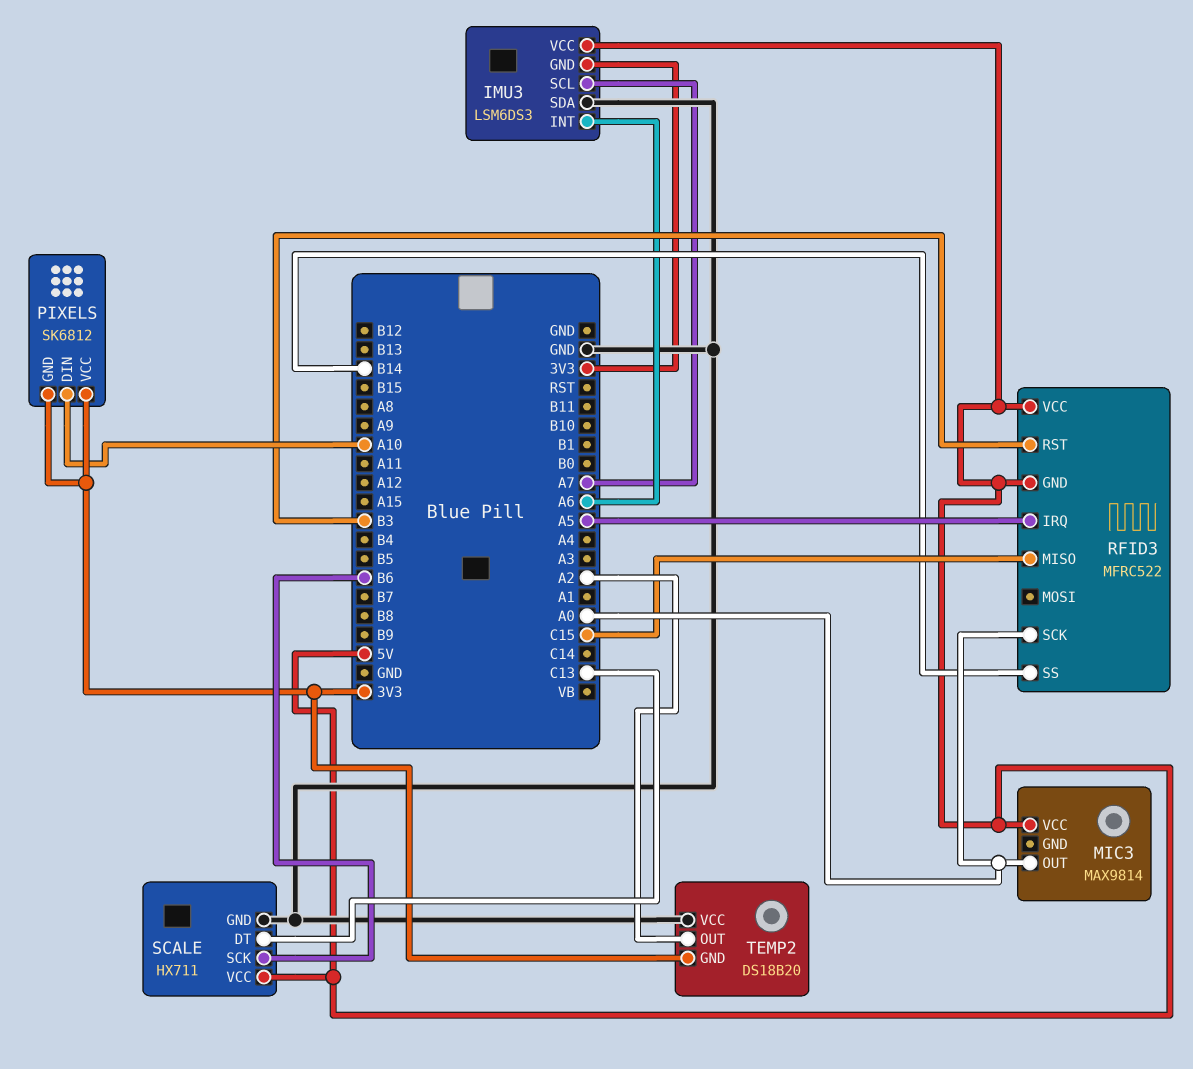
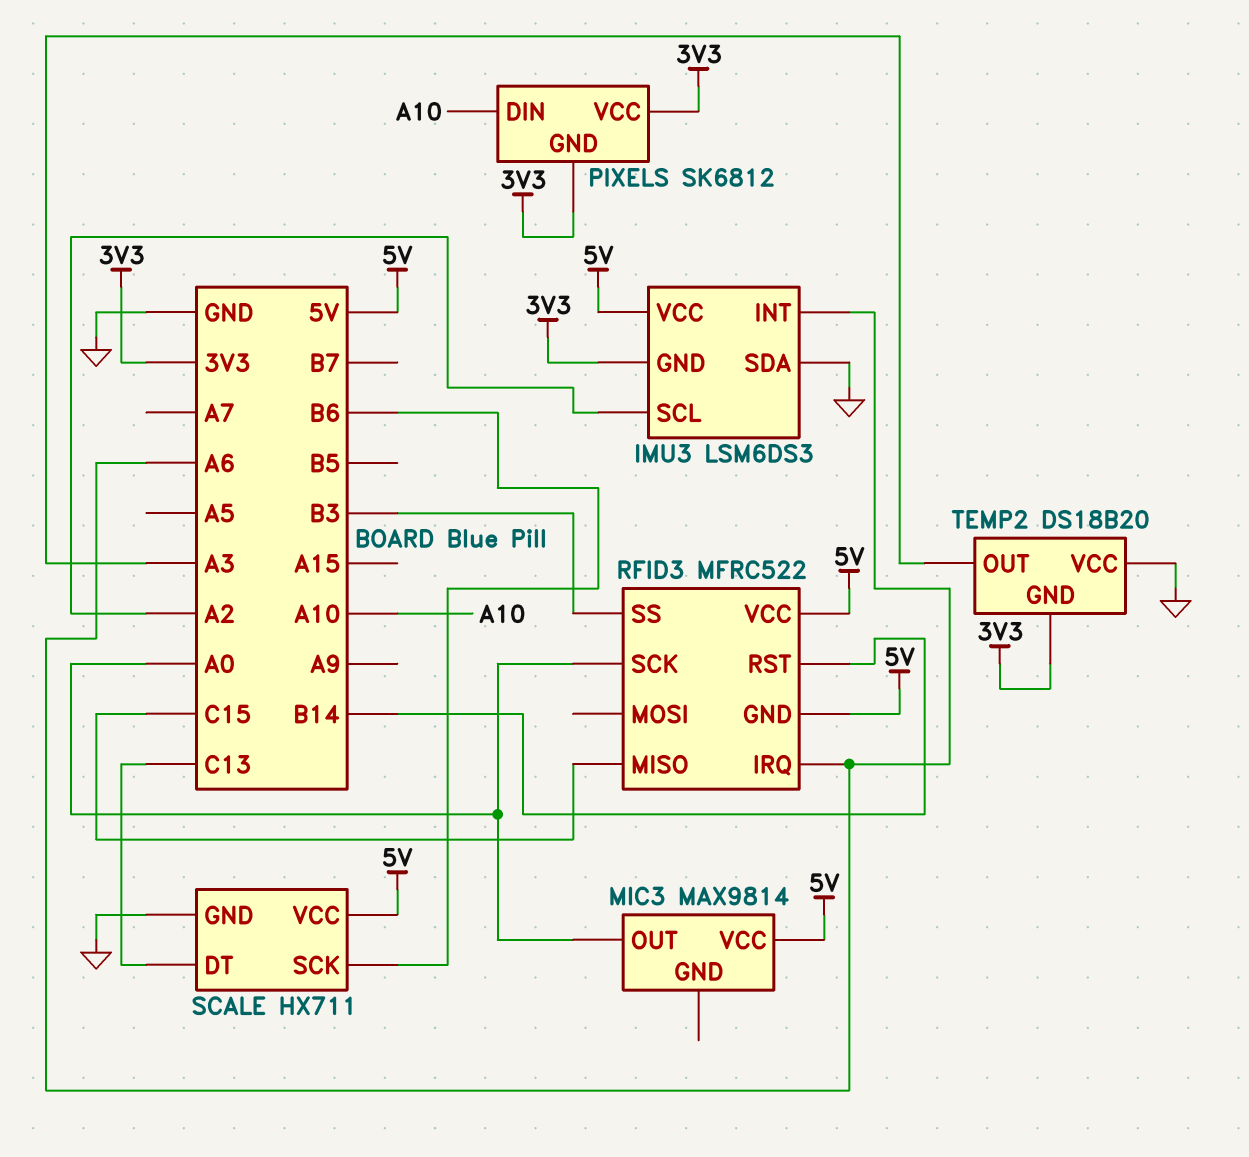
IMU3 pin SCL: A7 -> A2
RFID3 pin IRQ: A5 -> A6
RFID3 pin RST: B3 -> B14
RFID3 pin SS: B14 -> B3
TEMP2 pin OUT: A2 -> A3

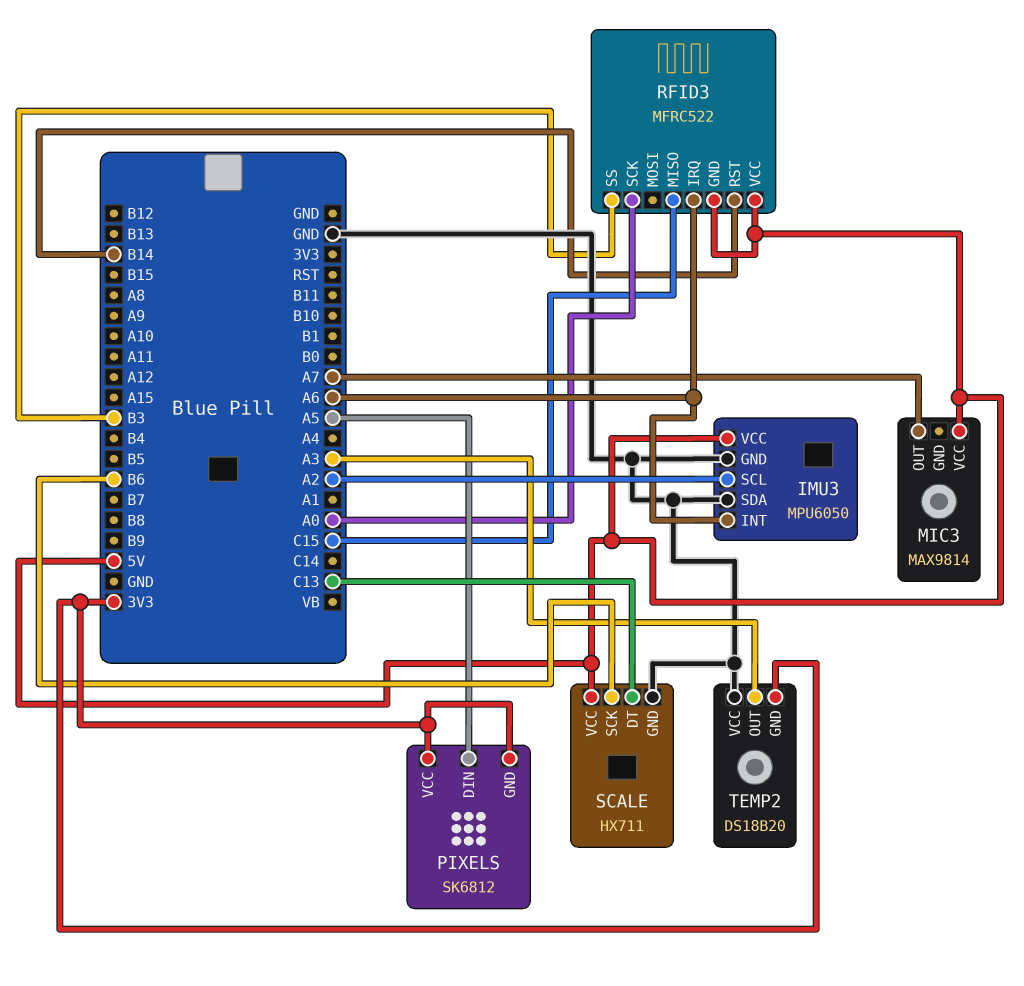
IMU3: LSM6DS3 -> MPU6050
IMU3 pin GND: 3V3 -> GND
MIC3 pin OUT: A0 -> A7
PIXELS pin DIN: A10 -> A5

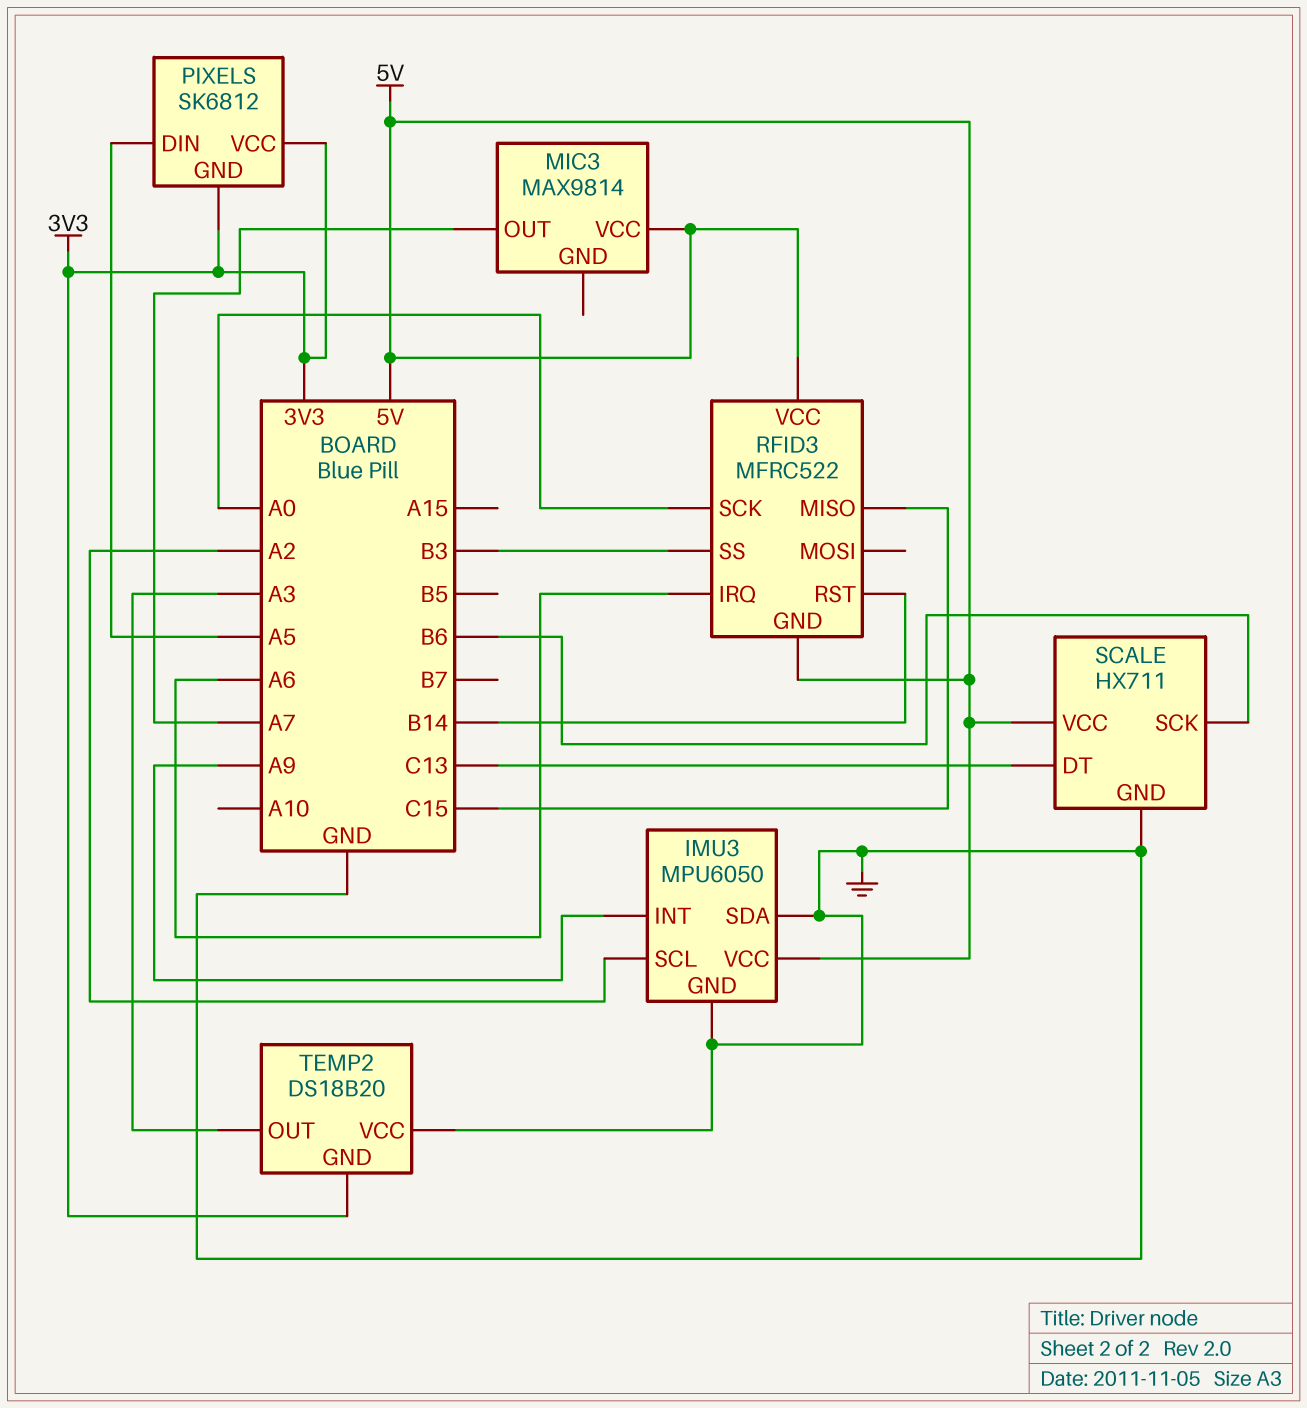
IMU3 pin INT: A6 -> A9

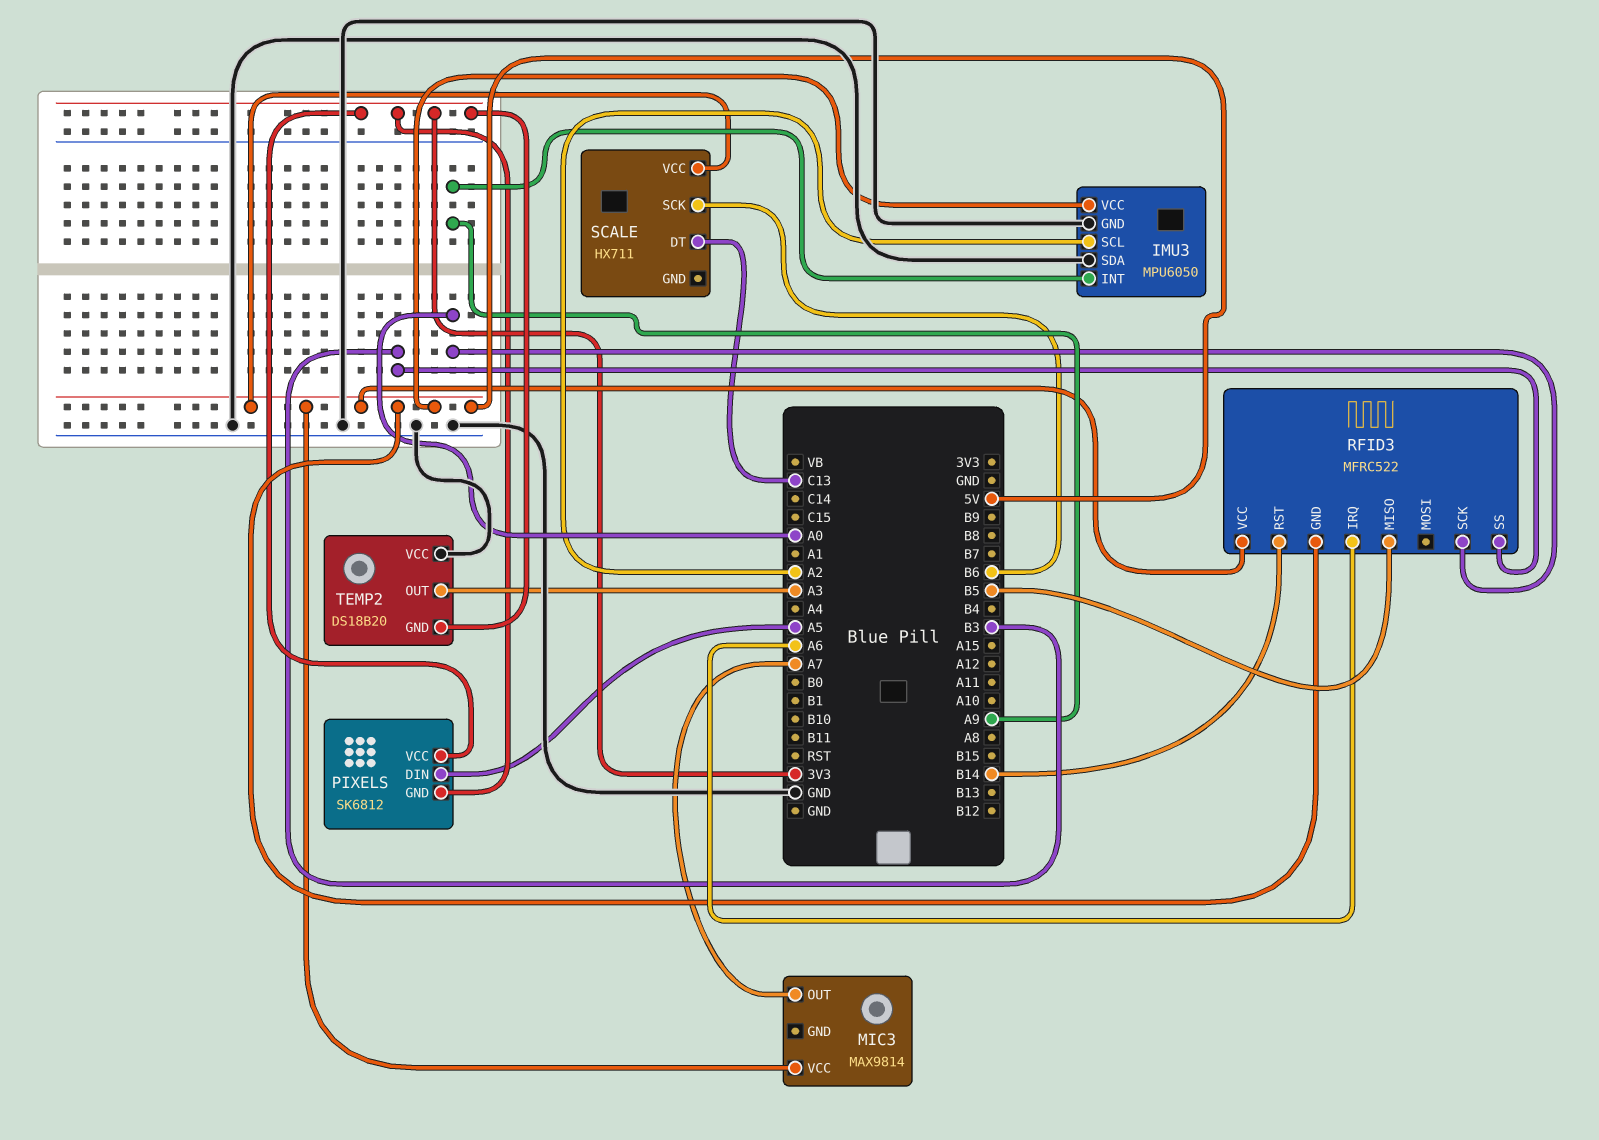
RFID3 pin MISO: C15 -> B5
SCALE pin GND: GND -> none

